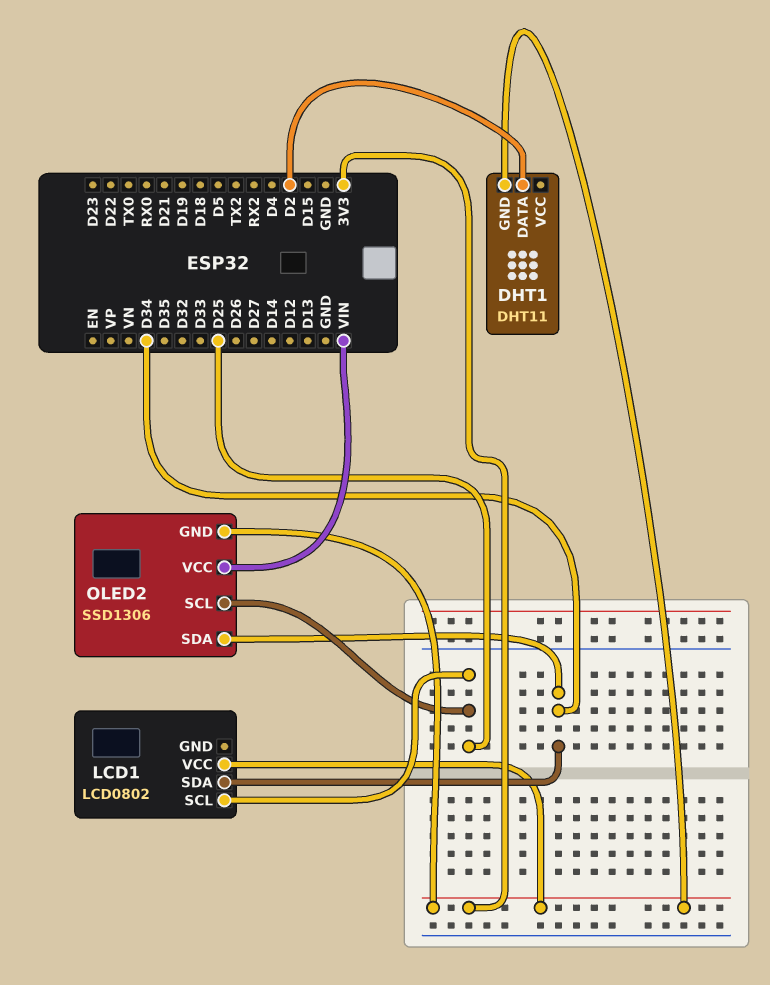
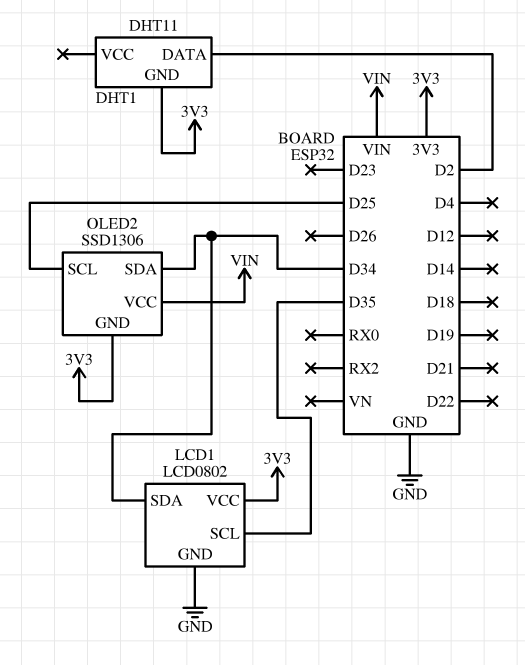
LCD1 pin GND: none -> GND
LCD1 pin SCL: D25 -> D35

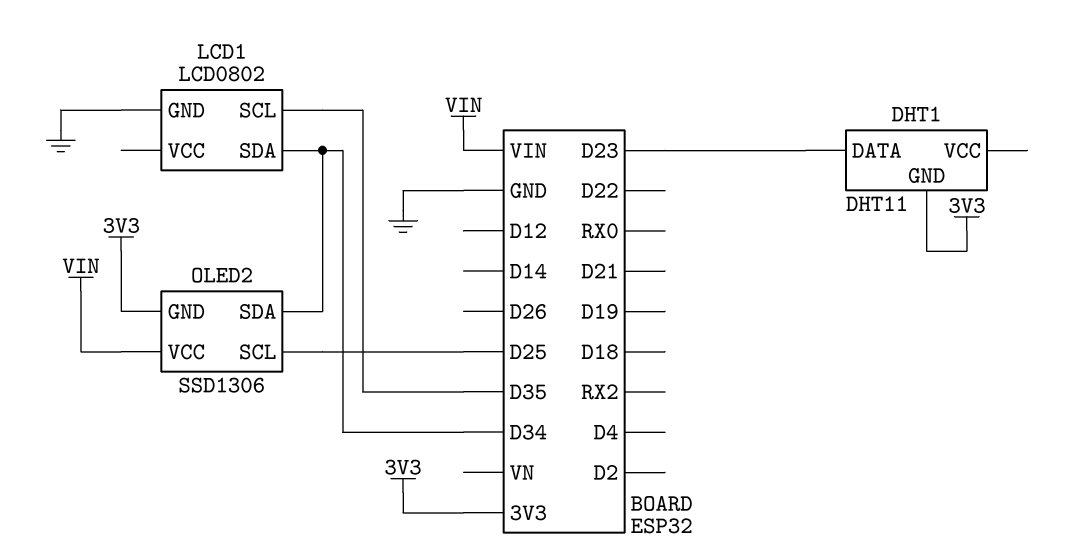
DHT1 pin DATA: D2 -> D23
LCD1 pin VCC: 3V3 -> none

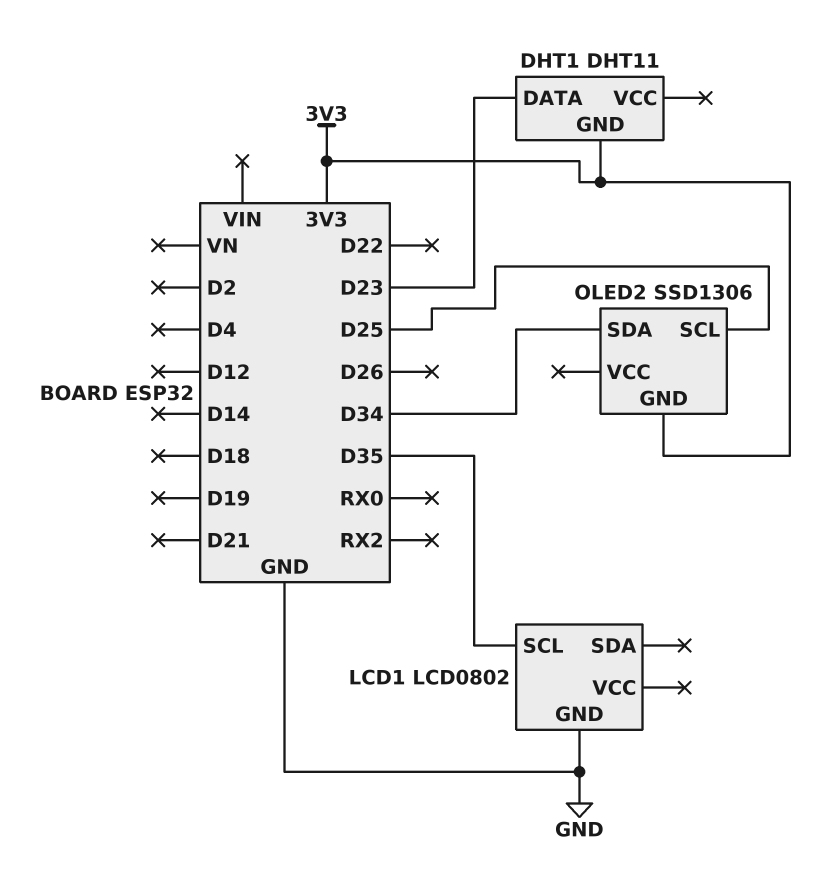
LCD1 pin SDA: D34 -> none
OLED2 pin VCC: VIN -> none

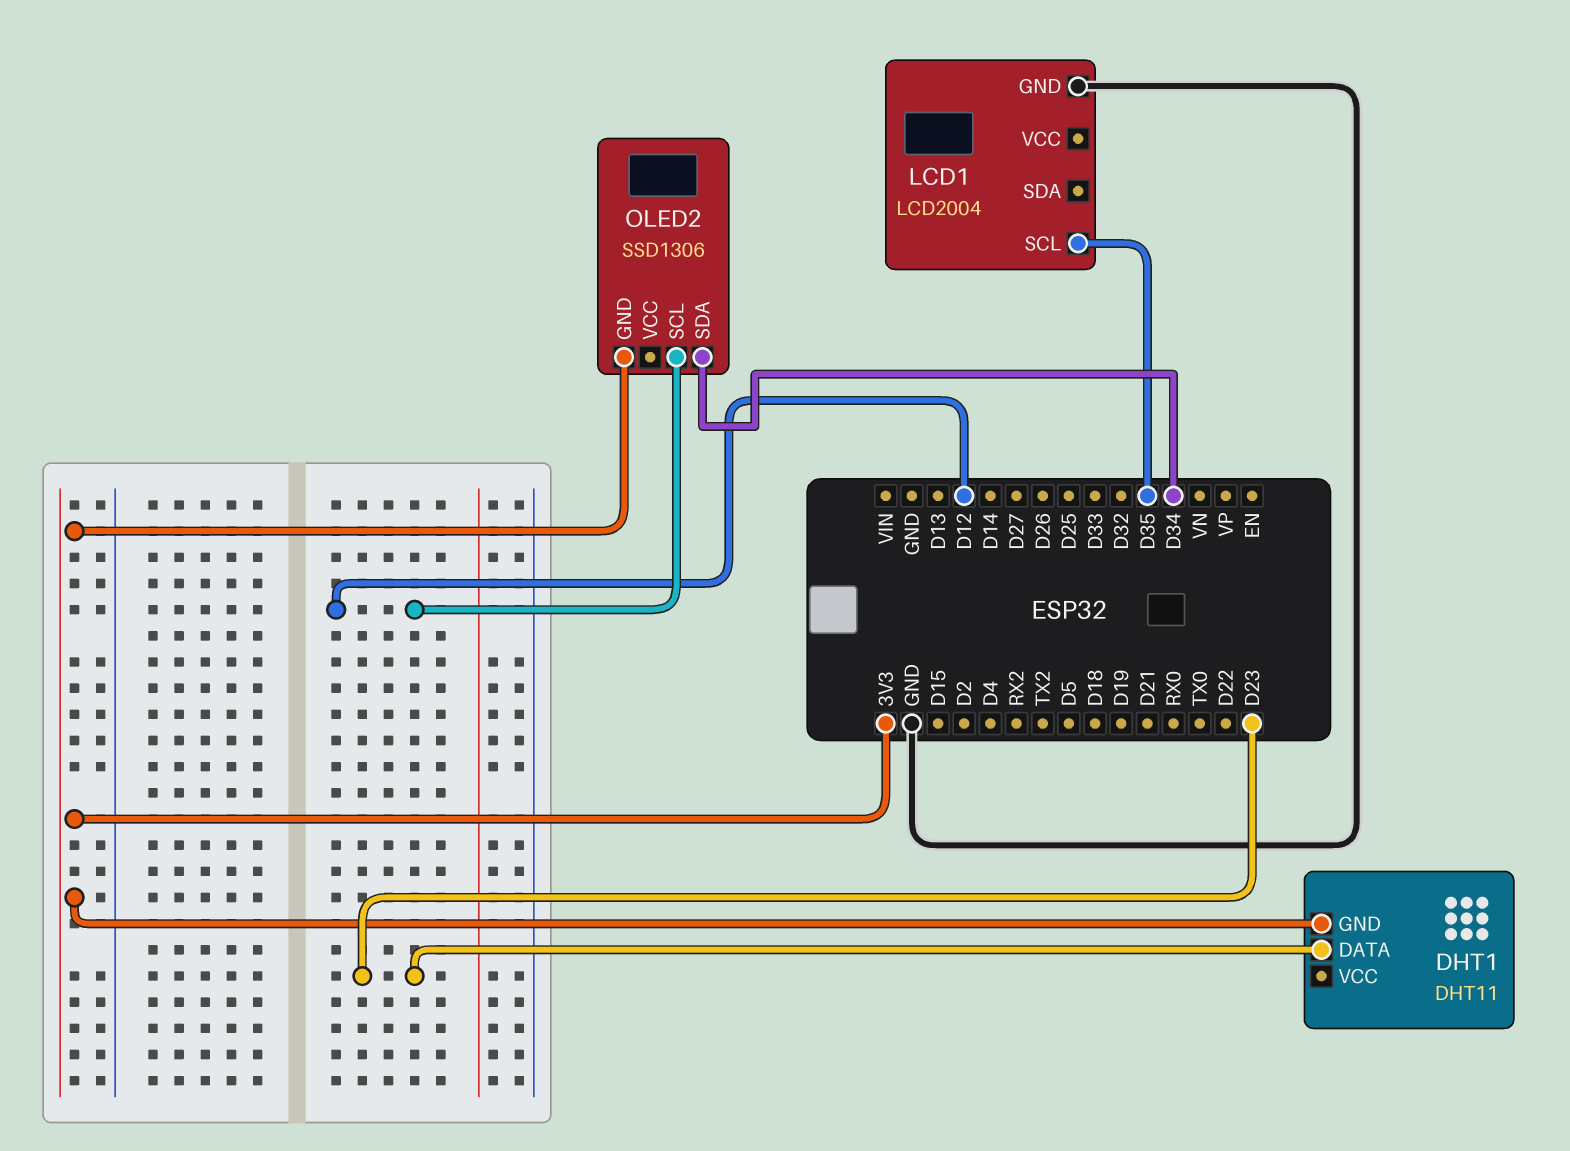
LCD1: LCD0802 -> LCD2004
OLED2 pin SCL: D25 -> D12

